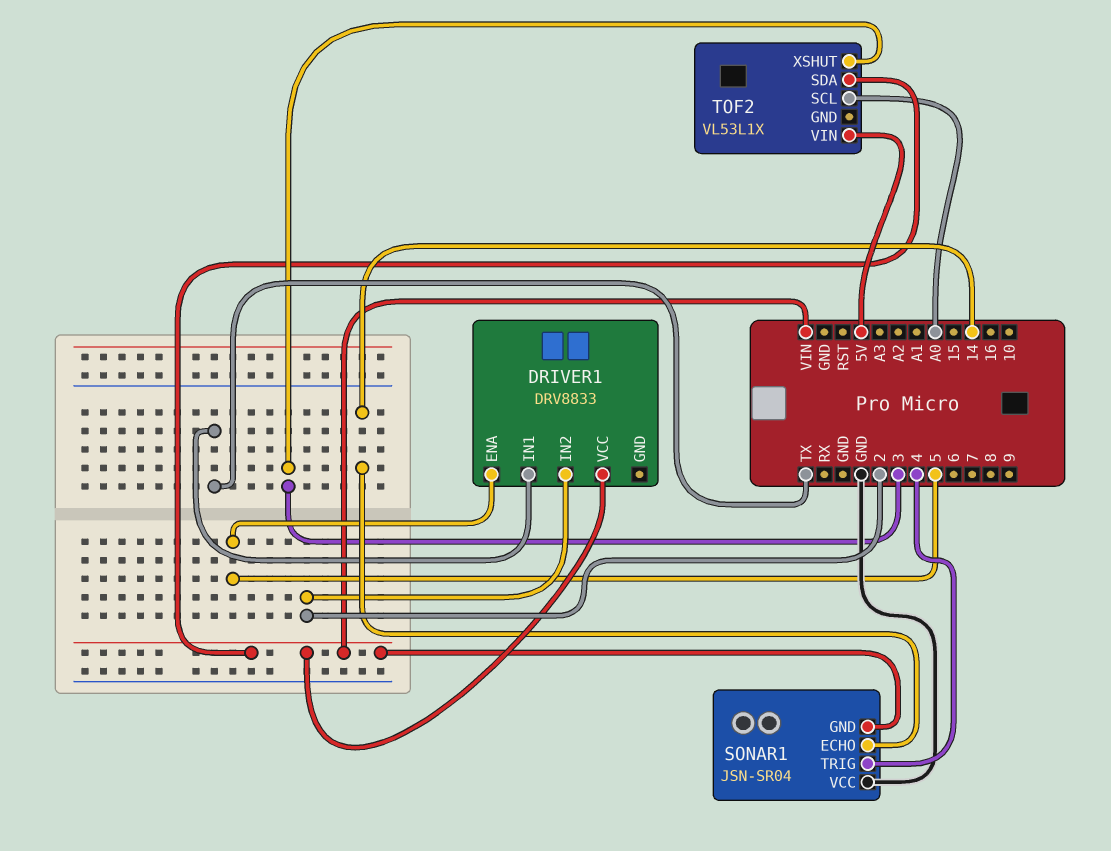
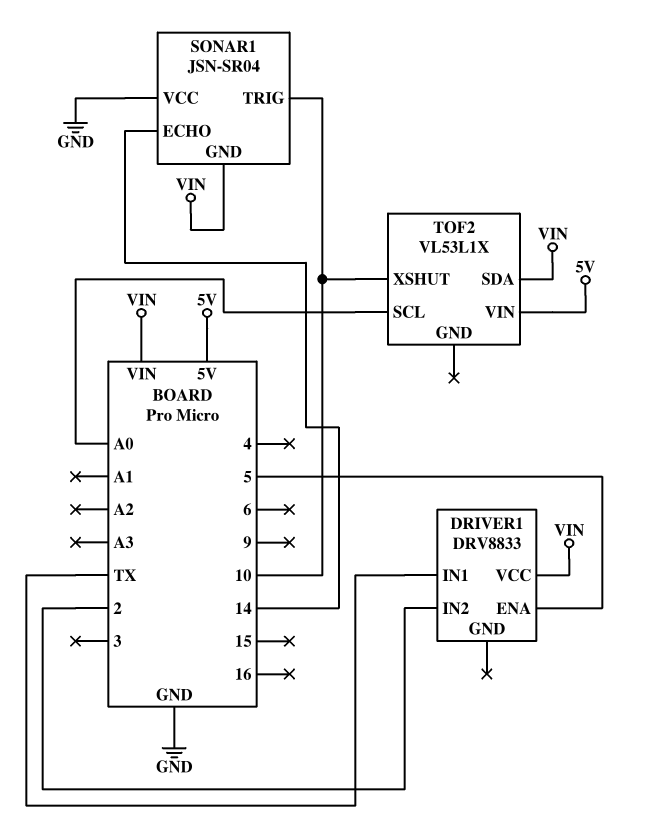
SONAR1 pin TRIG: 4 -> 10
TOF2 pin XSHUT: 3 -> 10

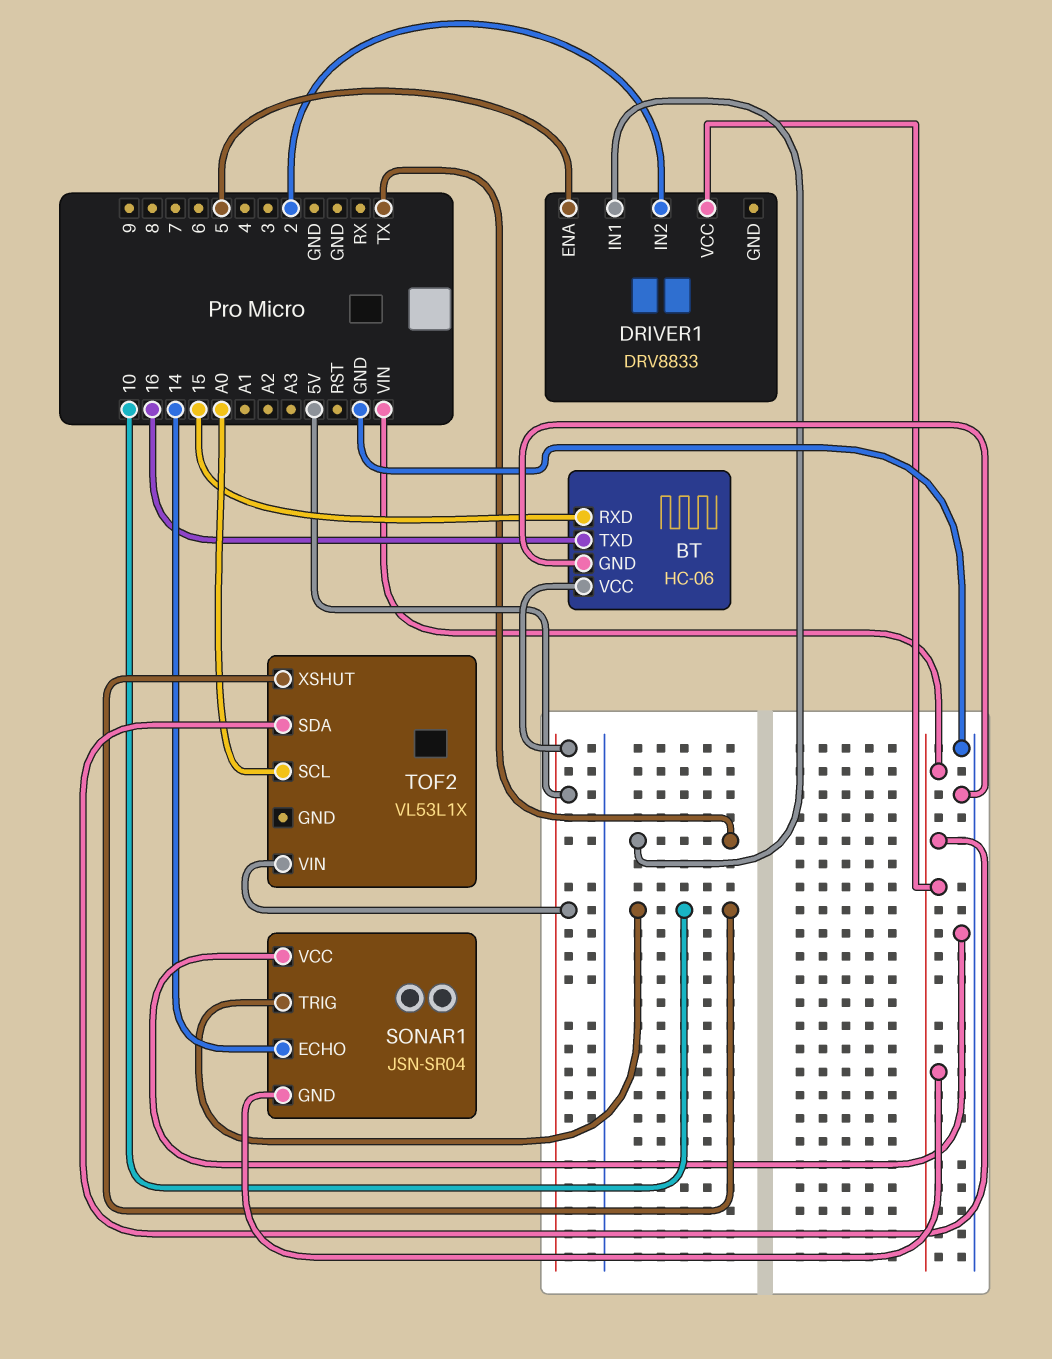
BT: none -> HC-06
BT pin GND: none -> GND
BT pin RXD: none -> 15
BT pin TXD: none -> 16
BT pin VCC: none -> 5V

